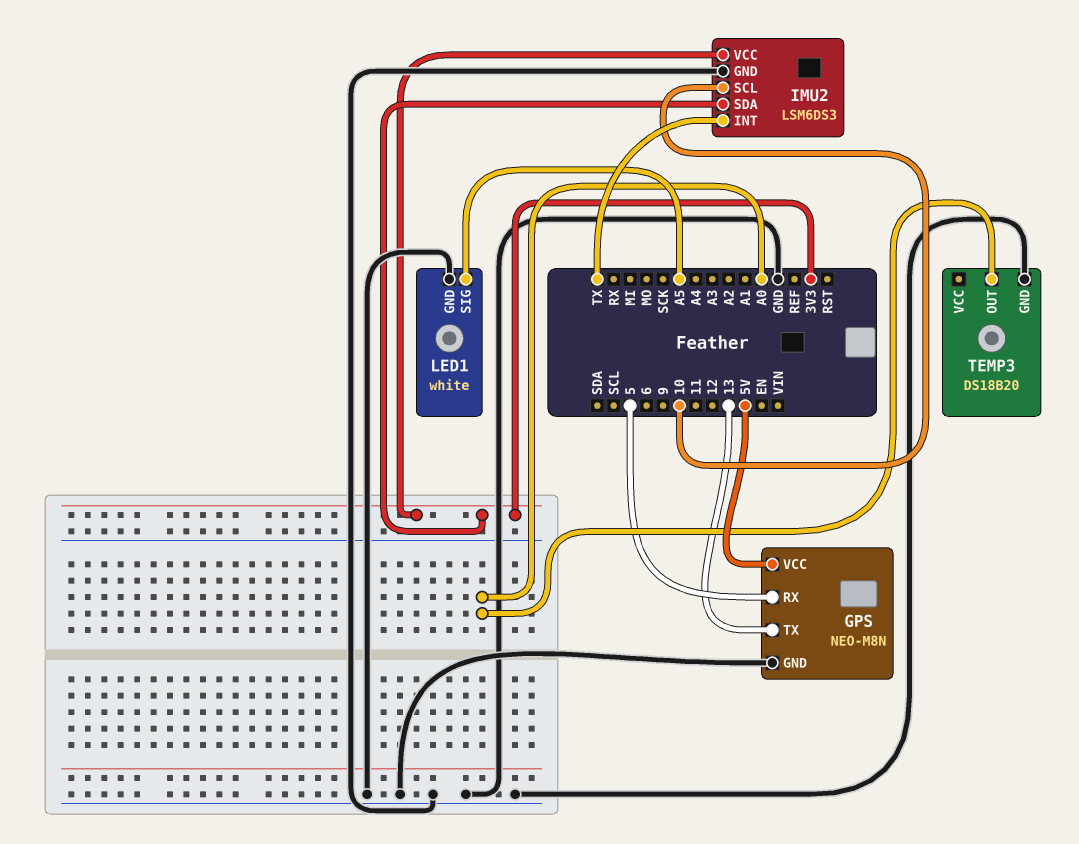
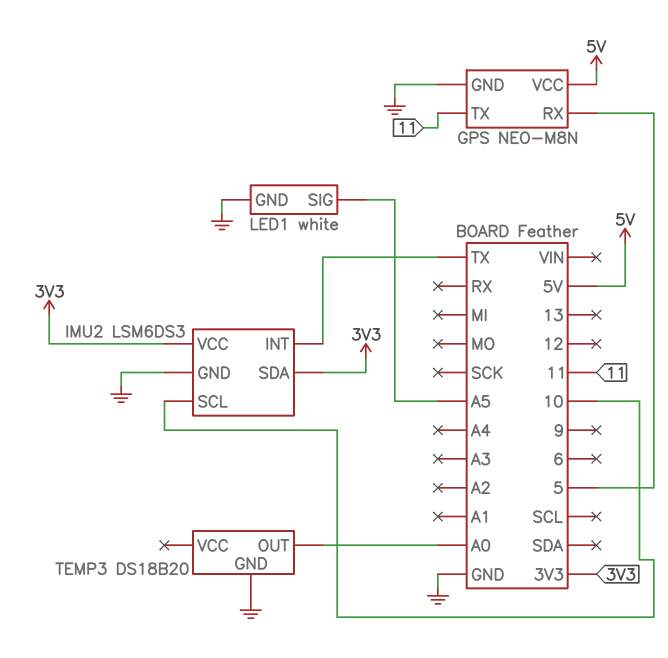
GPS pin TX: 13 -> 11

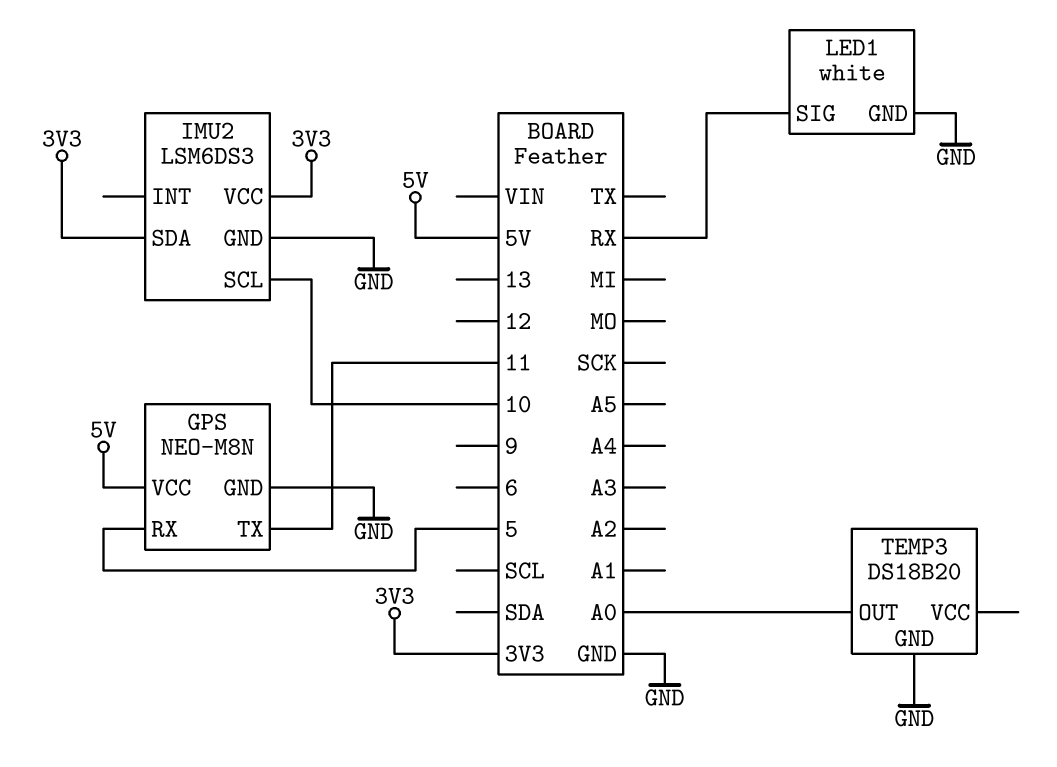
IMU2 pin INT: TX -> none
LED1 pin SIG: A5 -> RX

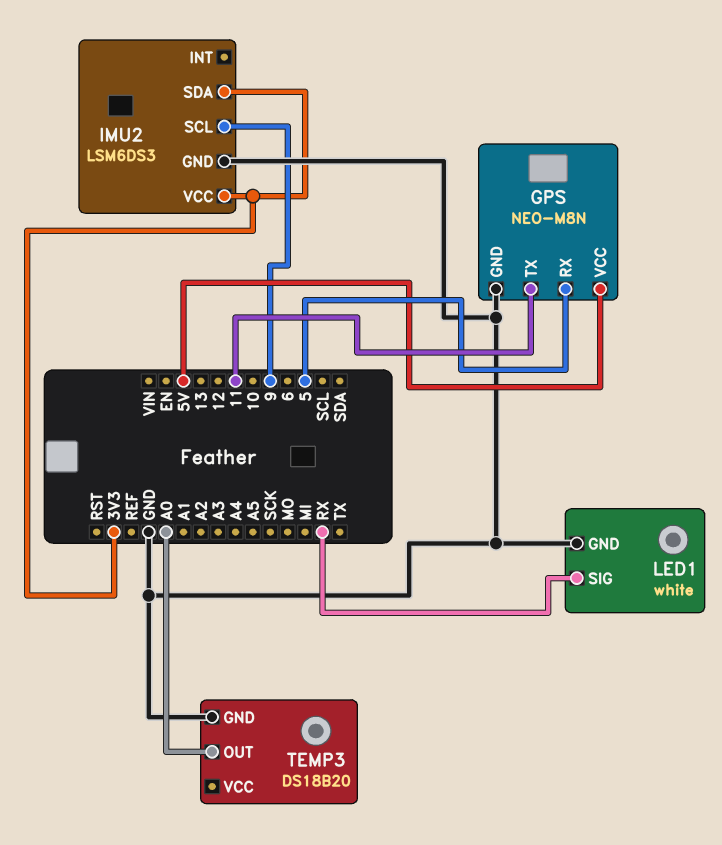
IMU2 pin SCL: 10 -> 9

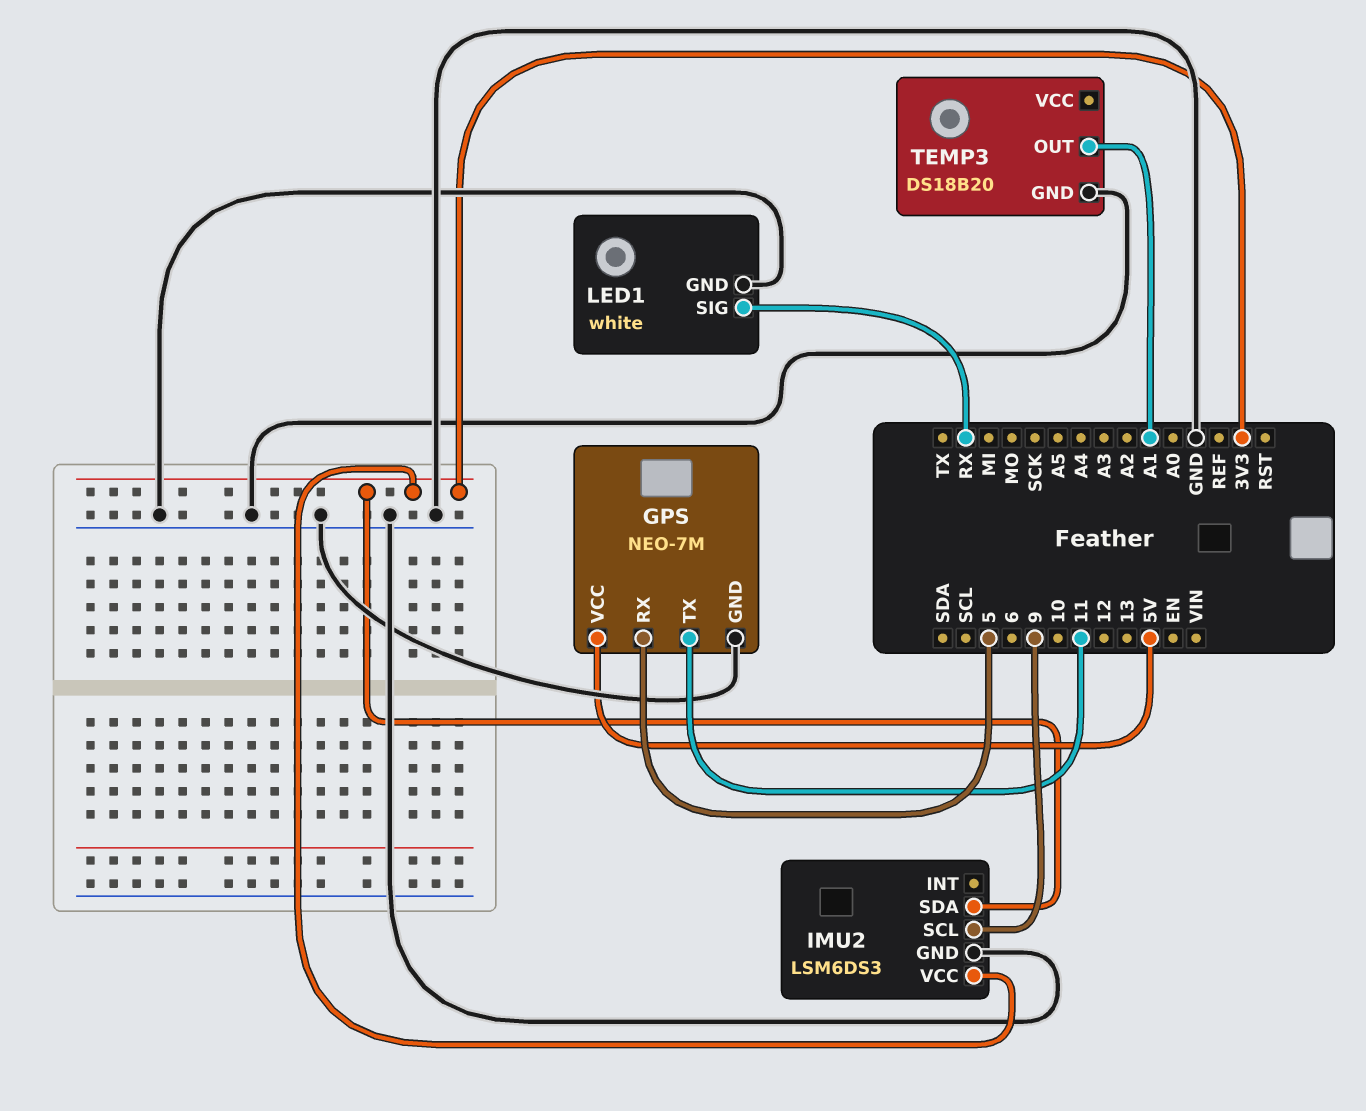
GPS: NEO-M8N -> NEO-7M
TEMP3 pin OUT: A0 -> A1

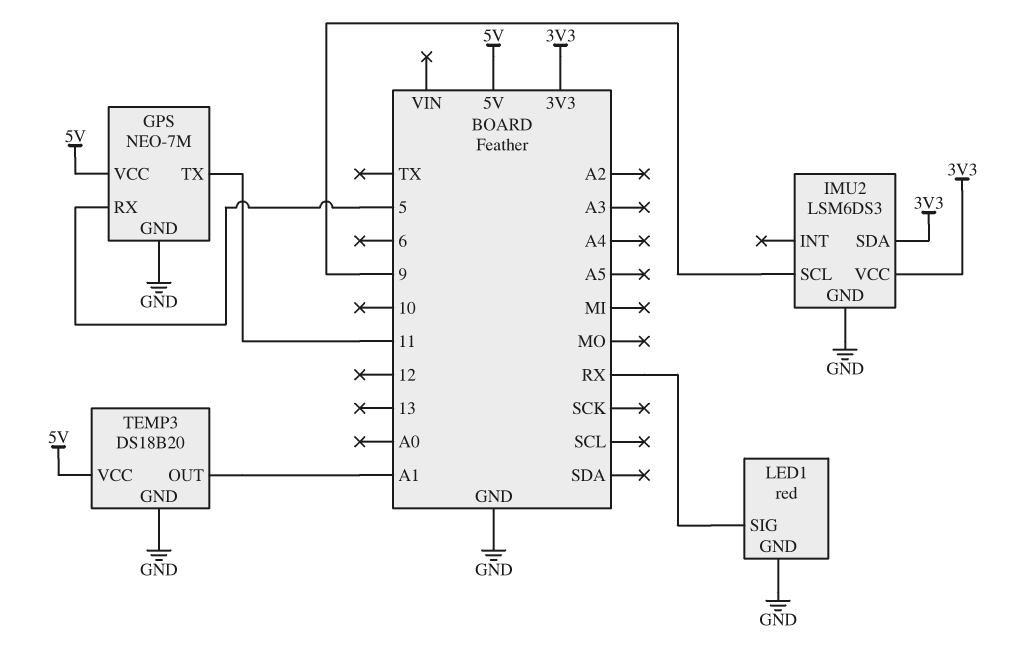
LED1: white -> red
TEMP3 pin VCC: none -> 5V

